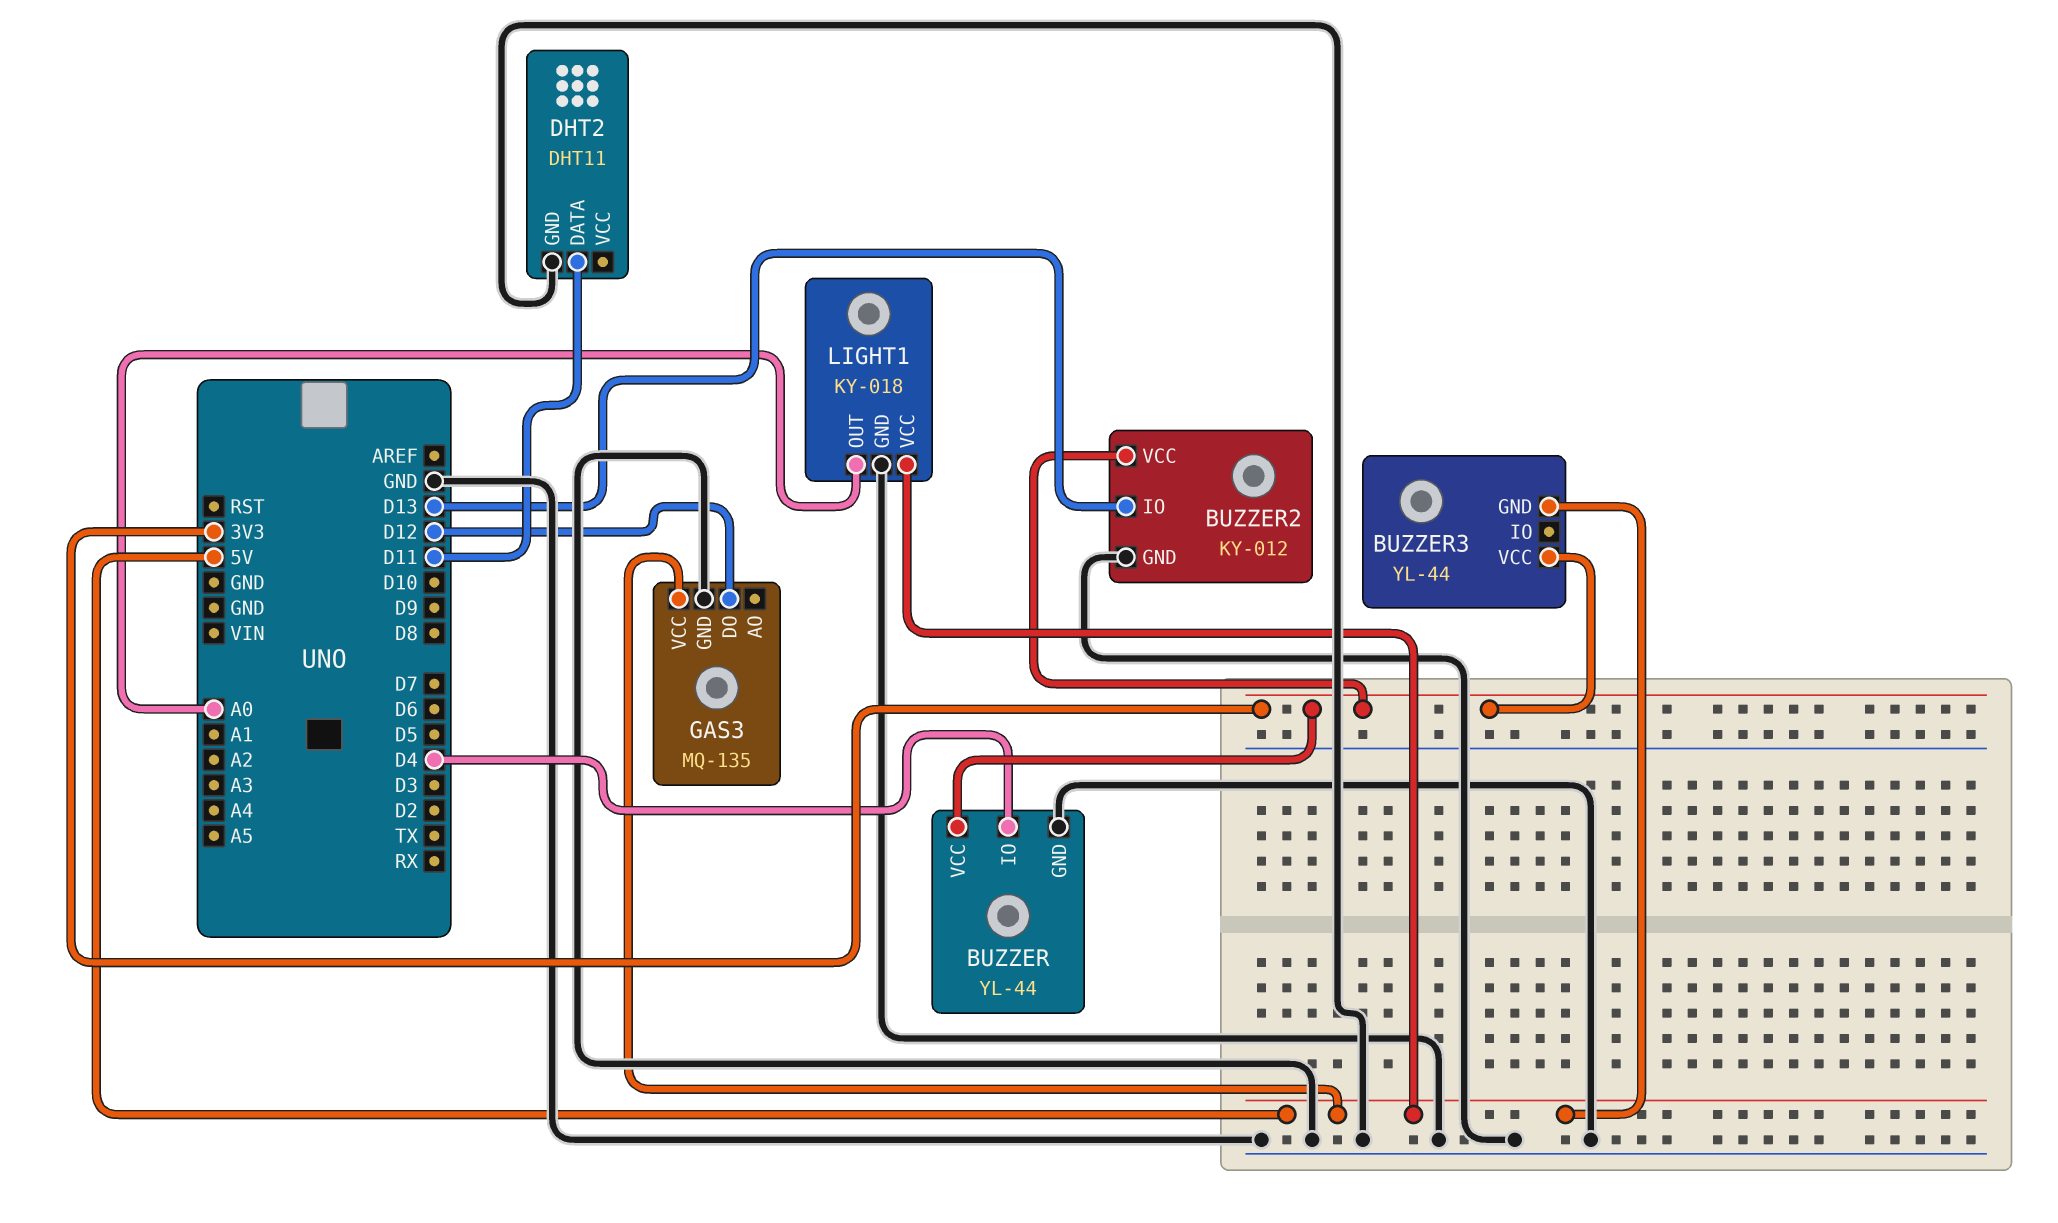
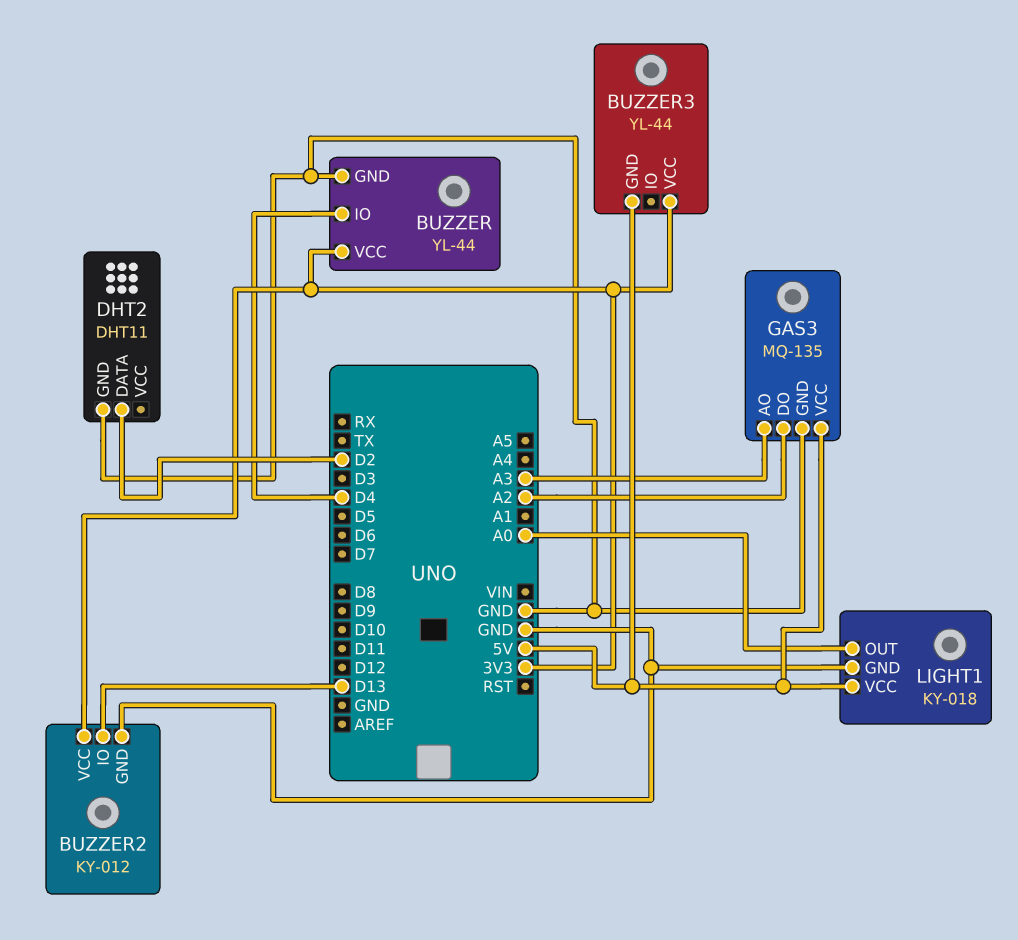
DHT2 pin DATA: D11 -> D2
GAS3 pin AO: none -> A3
GAS3 pin DO: D12 -> A2

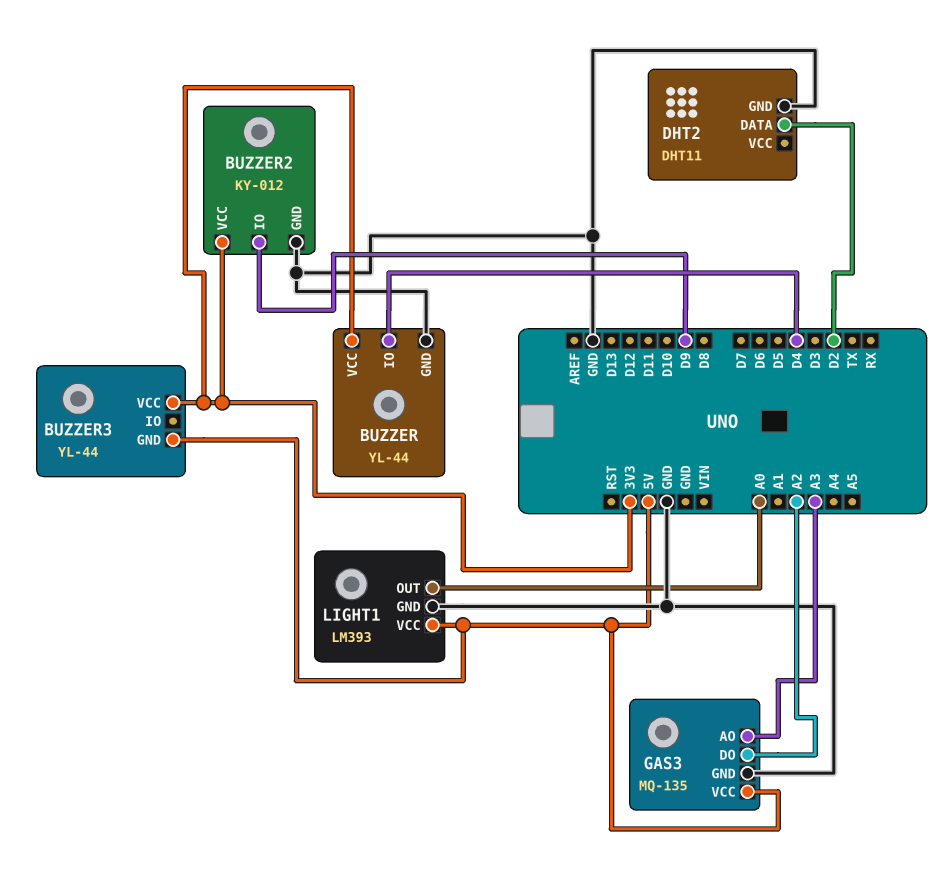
BUZZER2 pin IO: D13 -> D9
LIGHT1: KY-018 -> LM393

